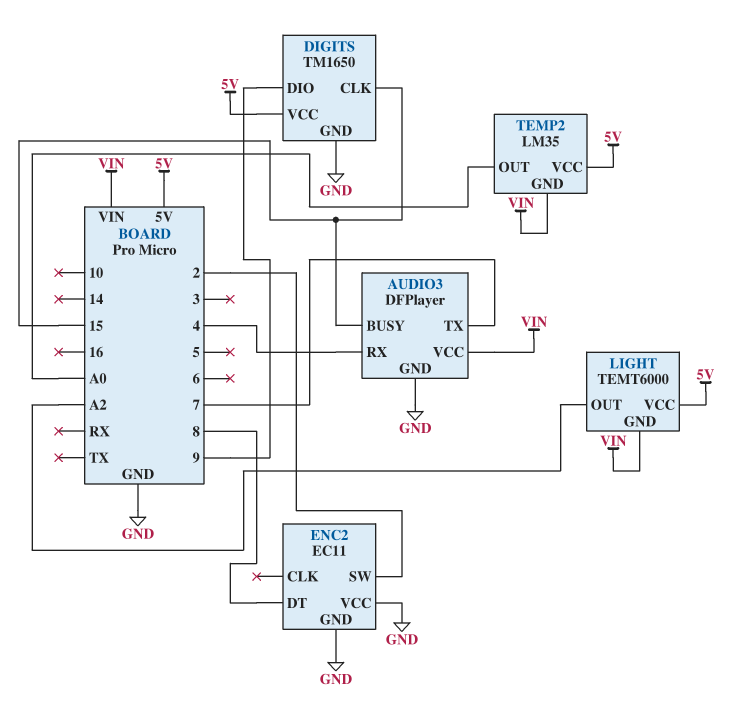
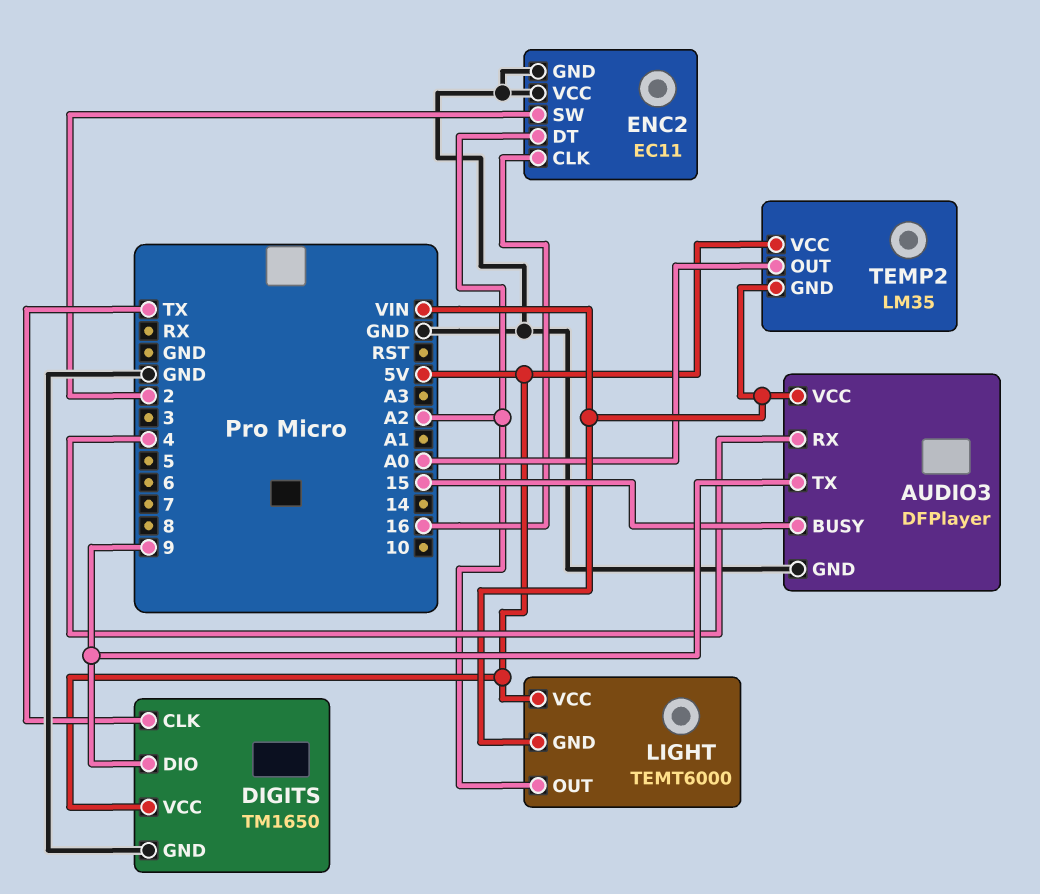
AUDIO3 pin TX: 7 -> 9
DIGITS pin CLK: 15 -> TX
ENC2 pin CLK: none -> 16
ENC2 pin DT: 8 -> A2

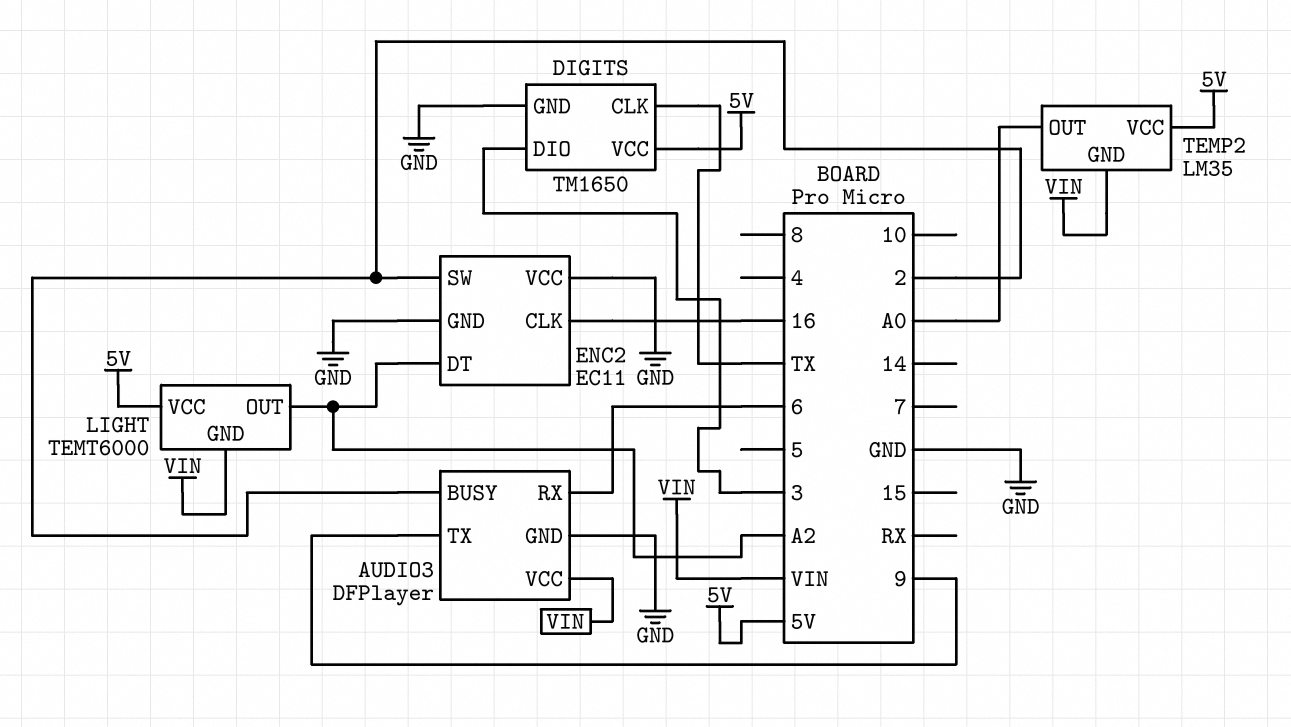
AUDIO3 pin BUSY: 15 -> 2
AUDIO3 pin RX: 4 -> 6
DIGITS pin DIO: 9 -> 3

